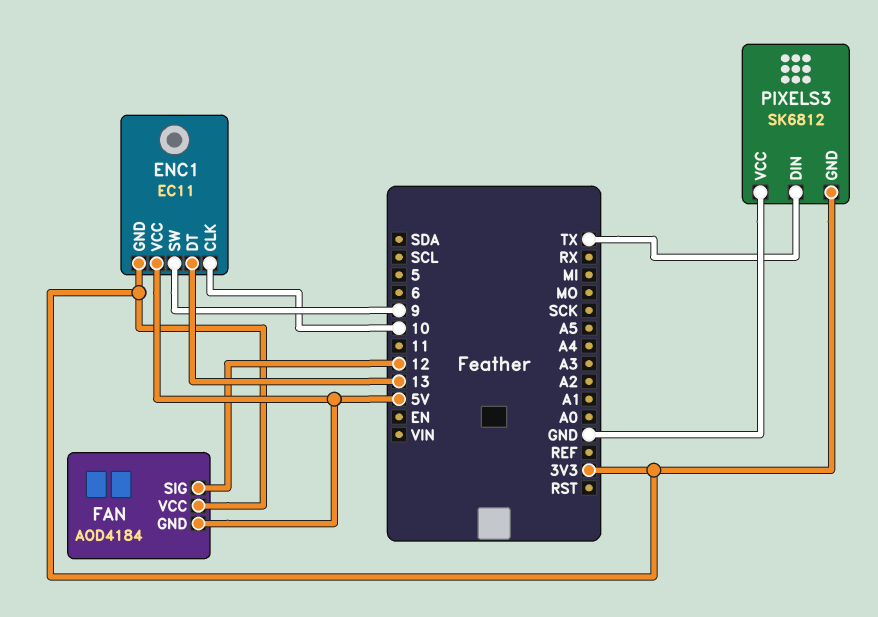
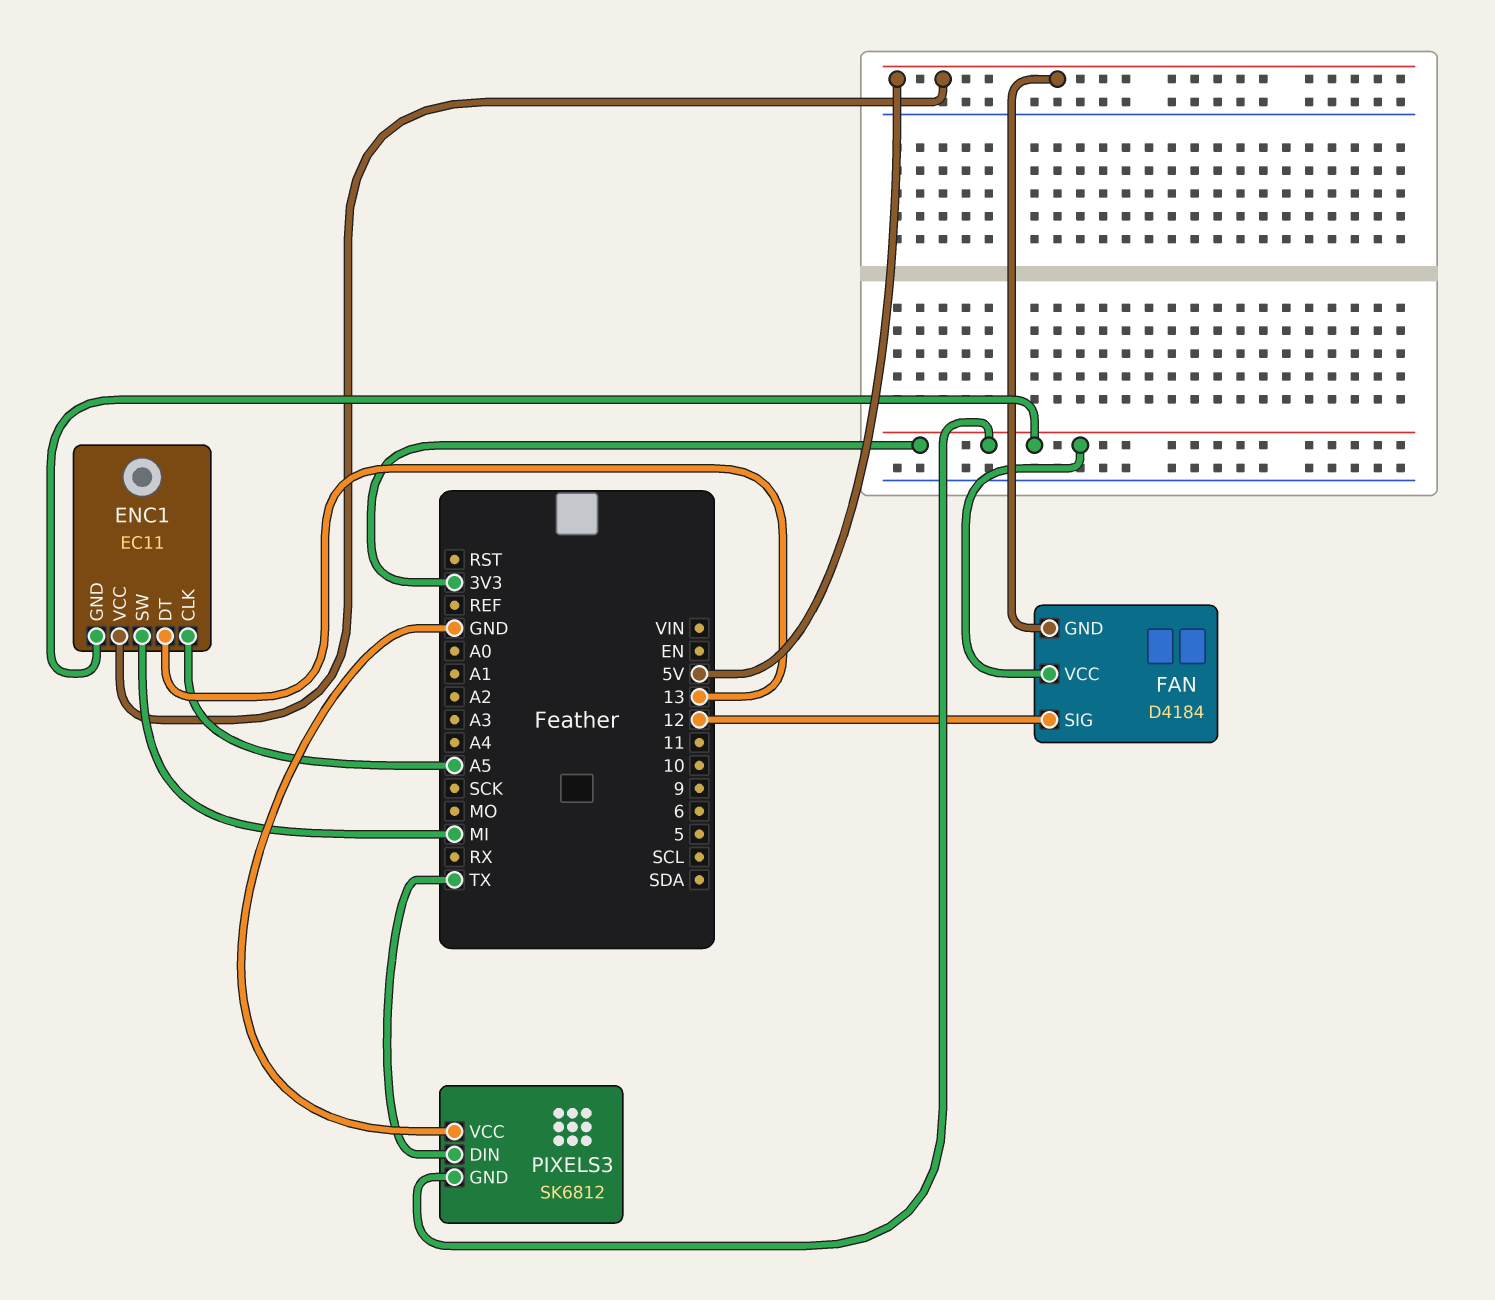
ENC1 pin CLK: 10 -> A5
ENC1 pin SW: 9 -> MI
FAN: AOD4184 -> D4184

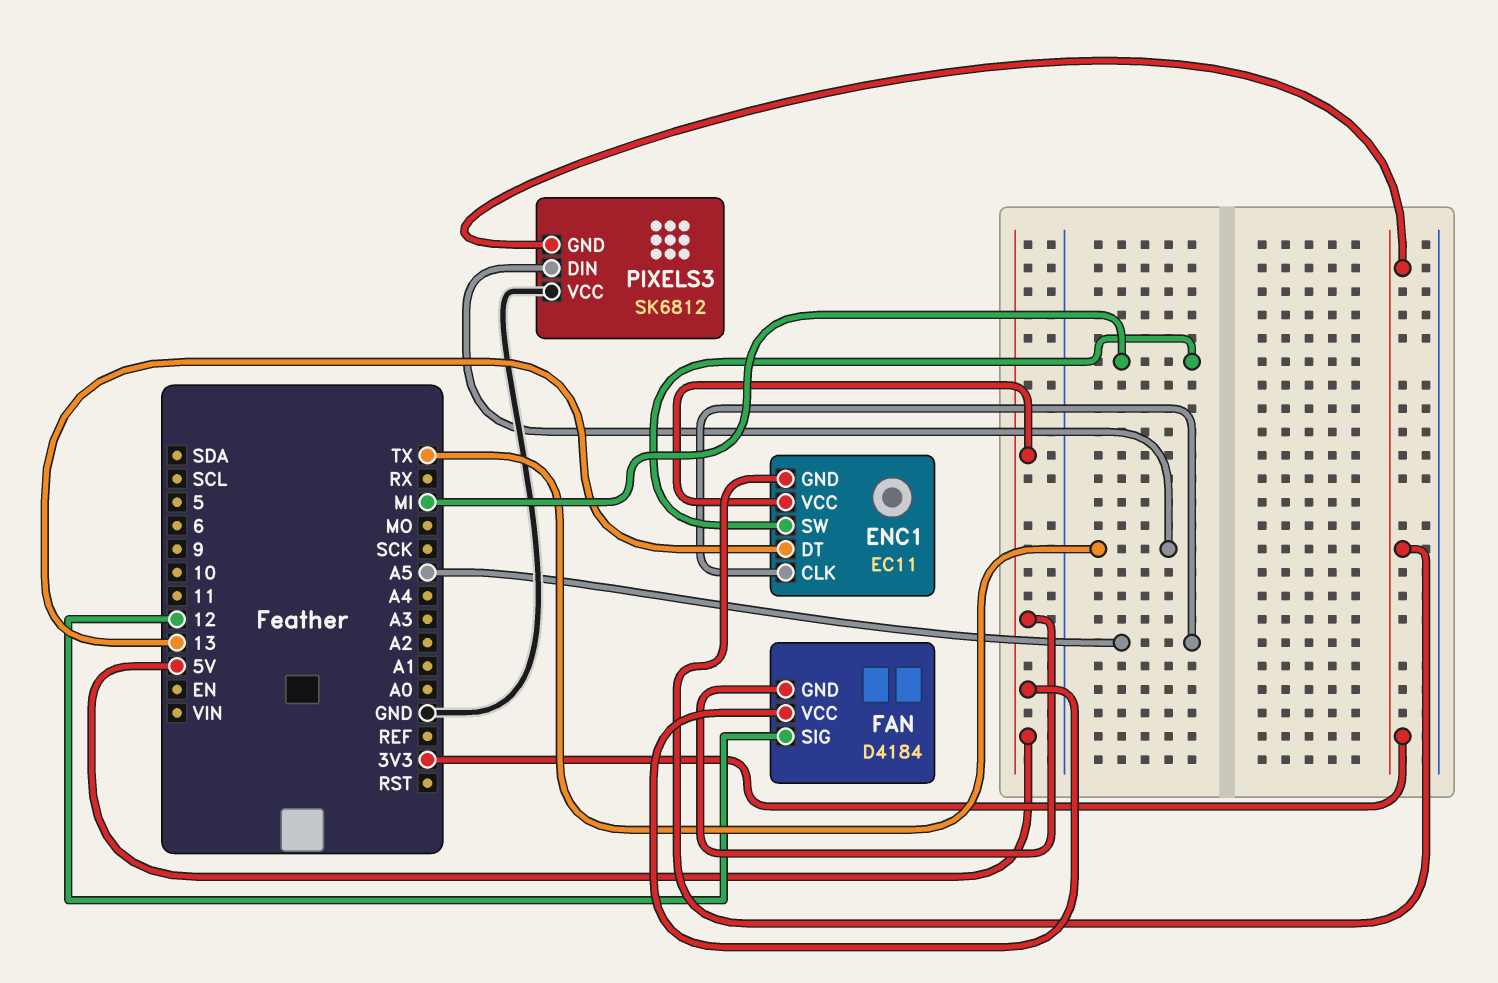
FAN pin VCC: 3V3 -> 5V

